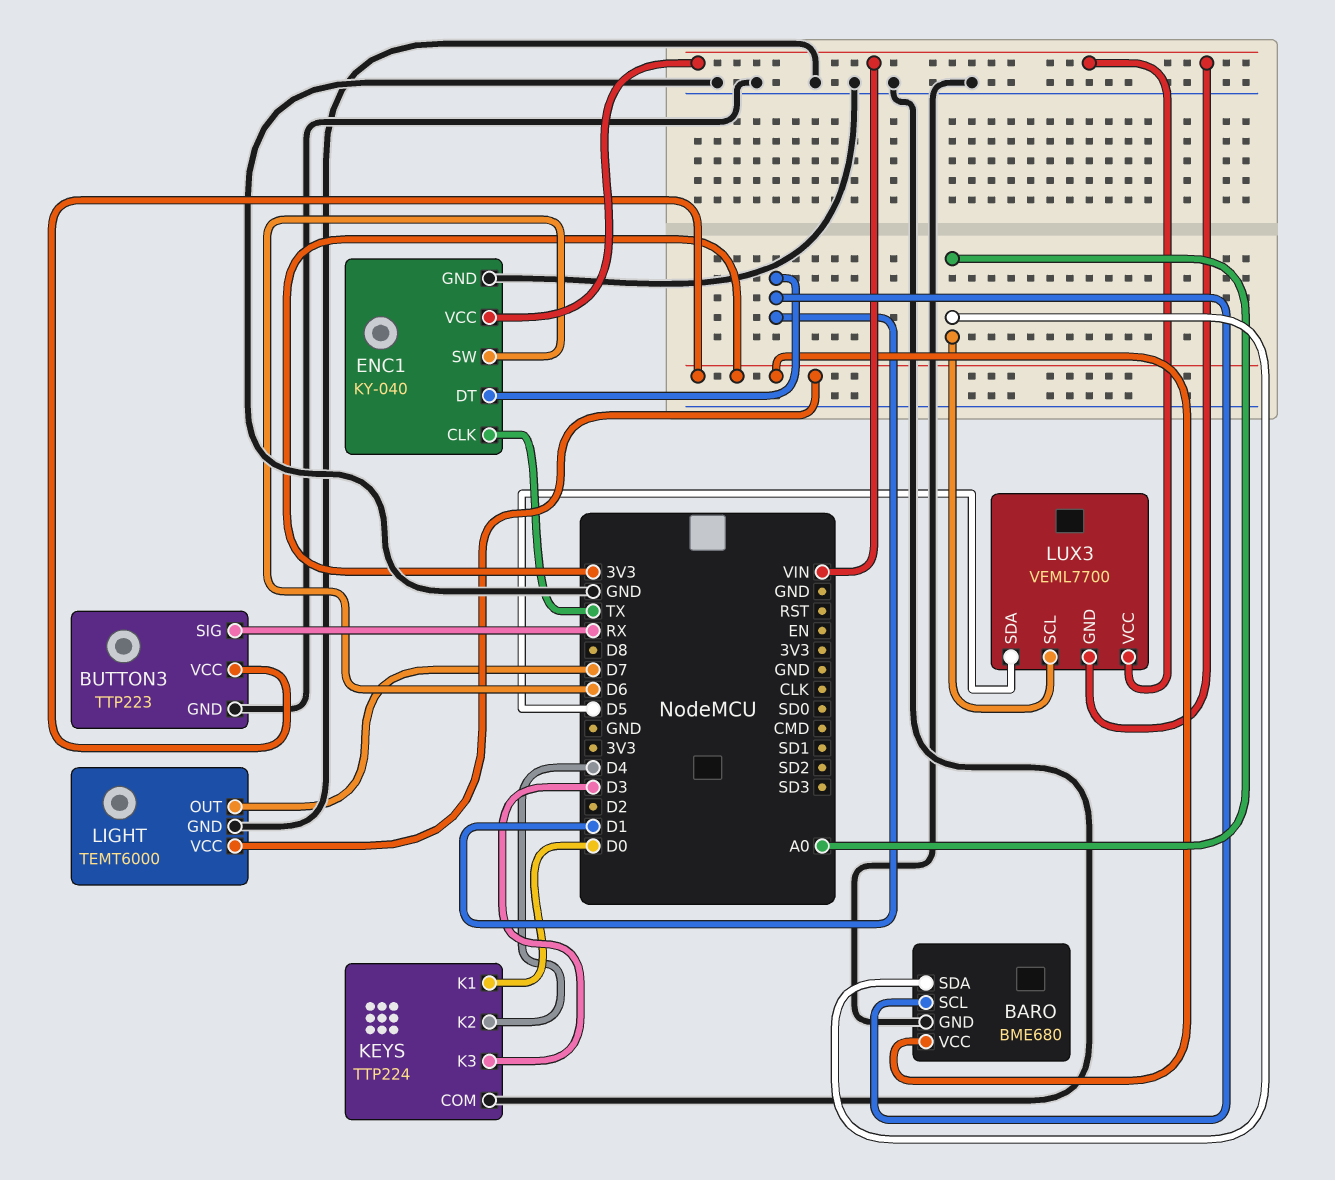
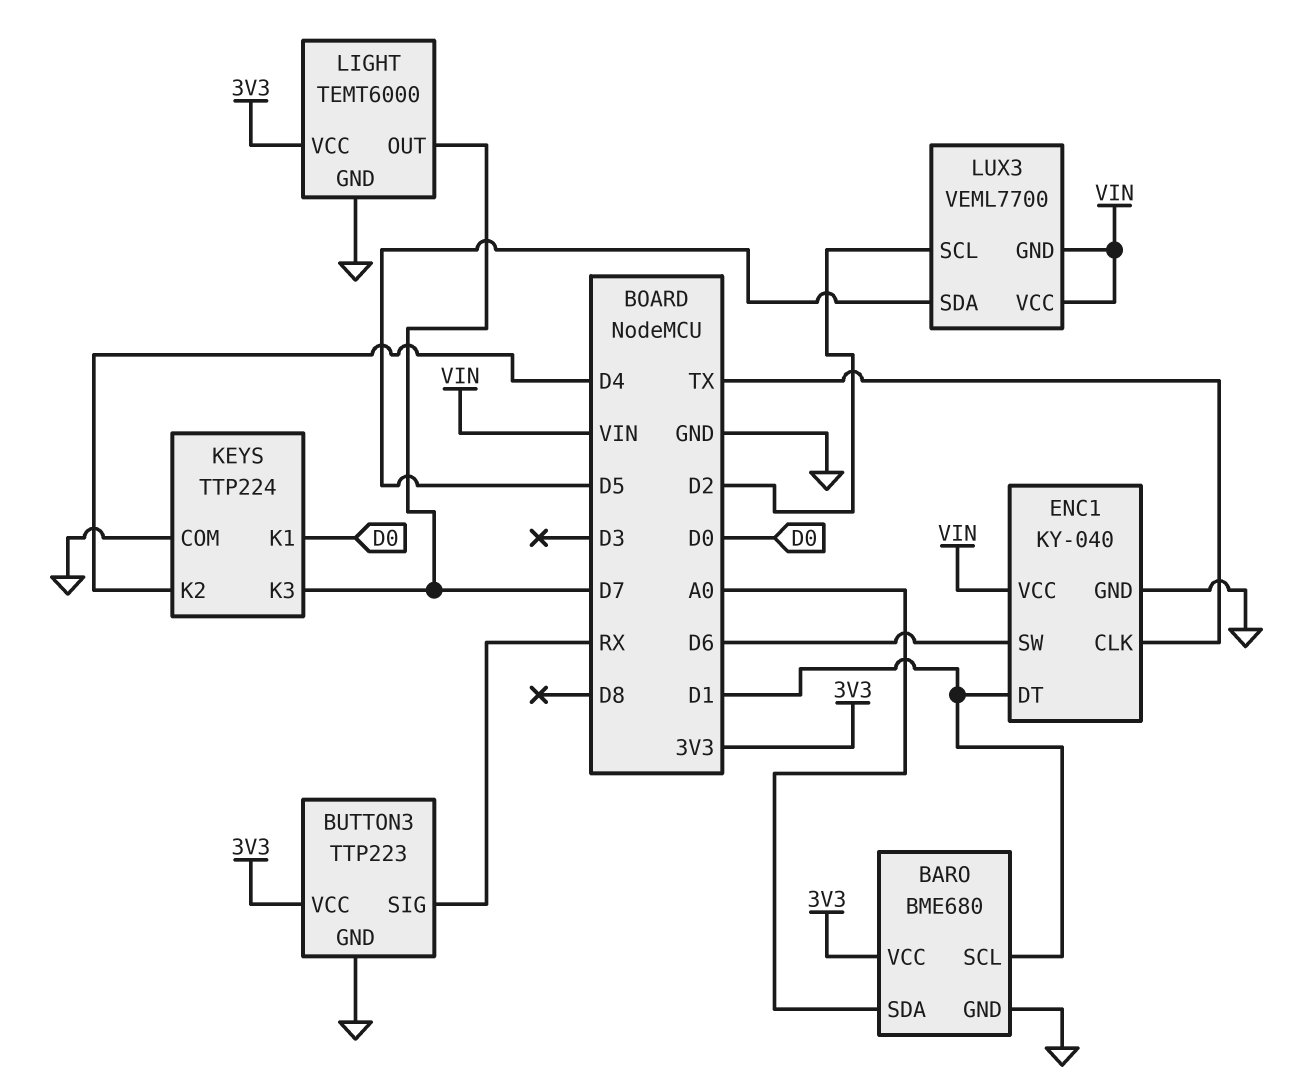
KEYS pin K3: D3 -> D7
LUX3 pin SCL: A0 -> D2

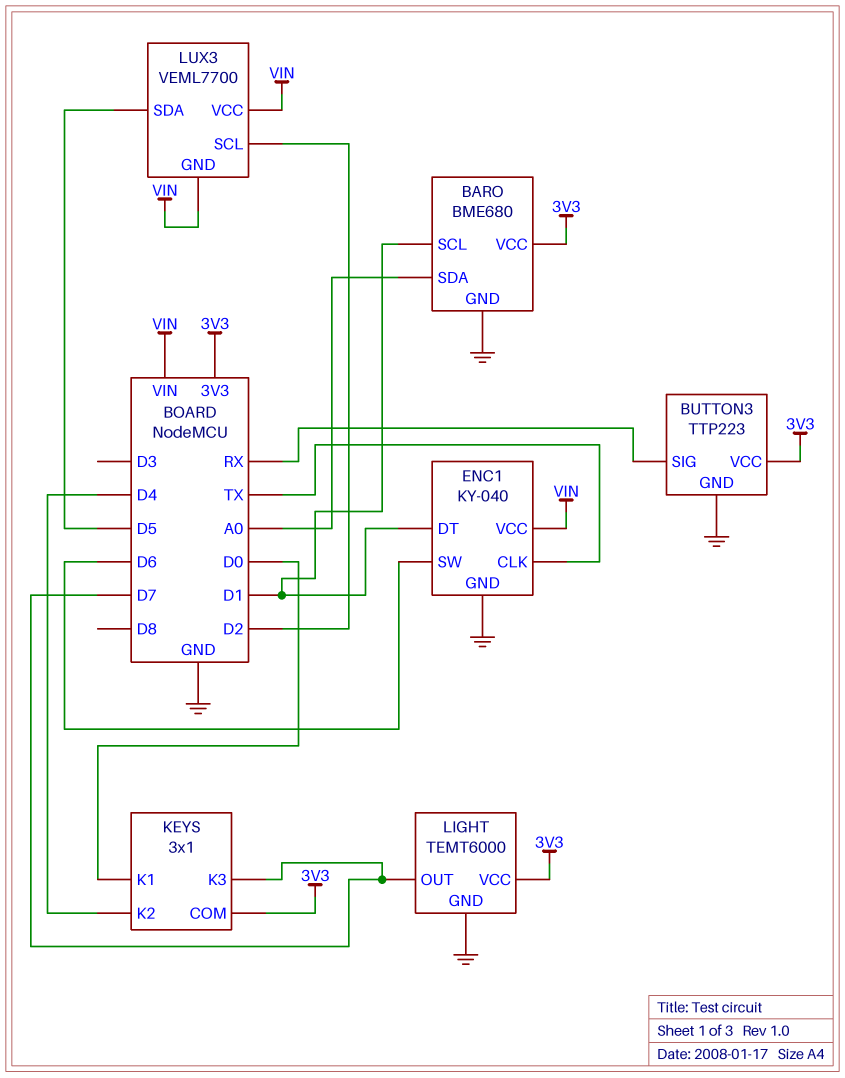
KEYS: TTP224 -> 3x1
KEYS pin COM: GND -> 3V3

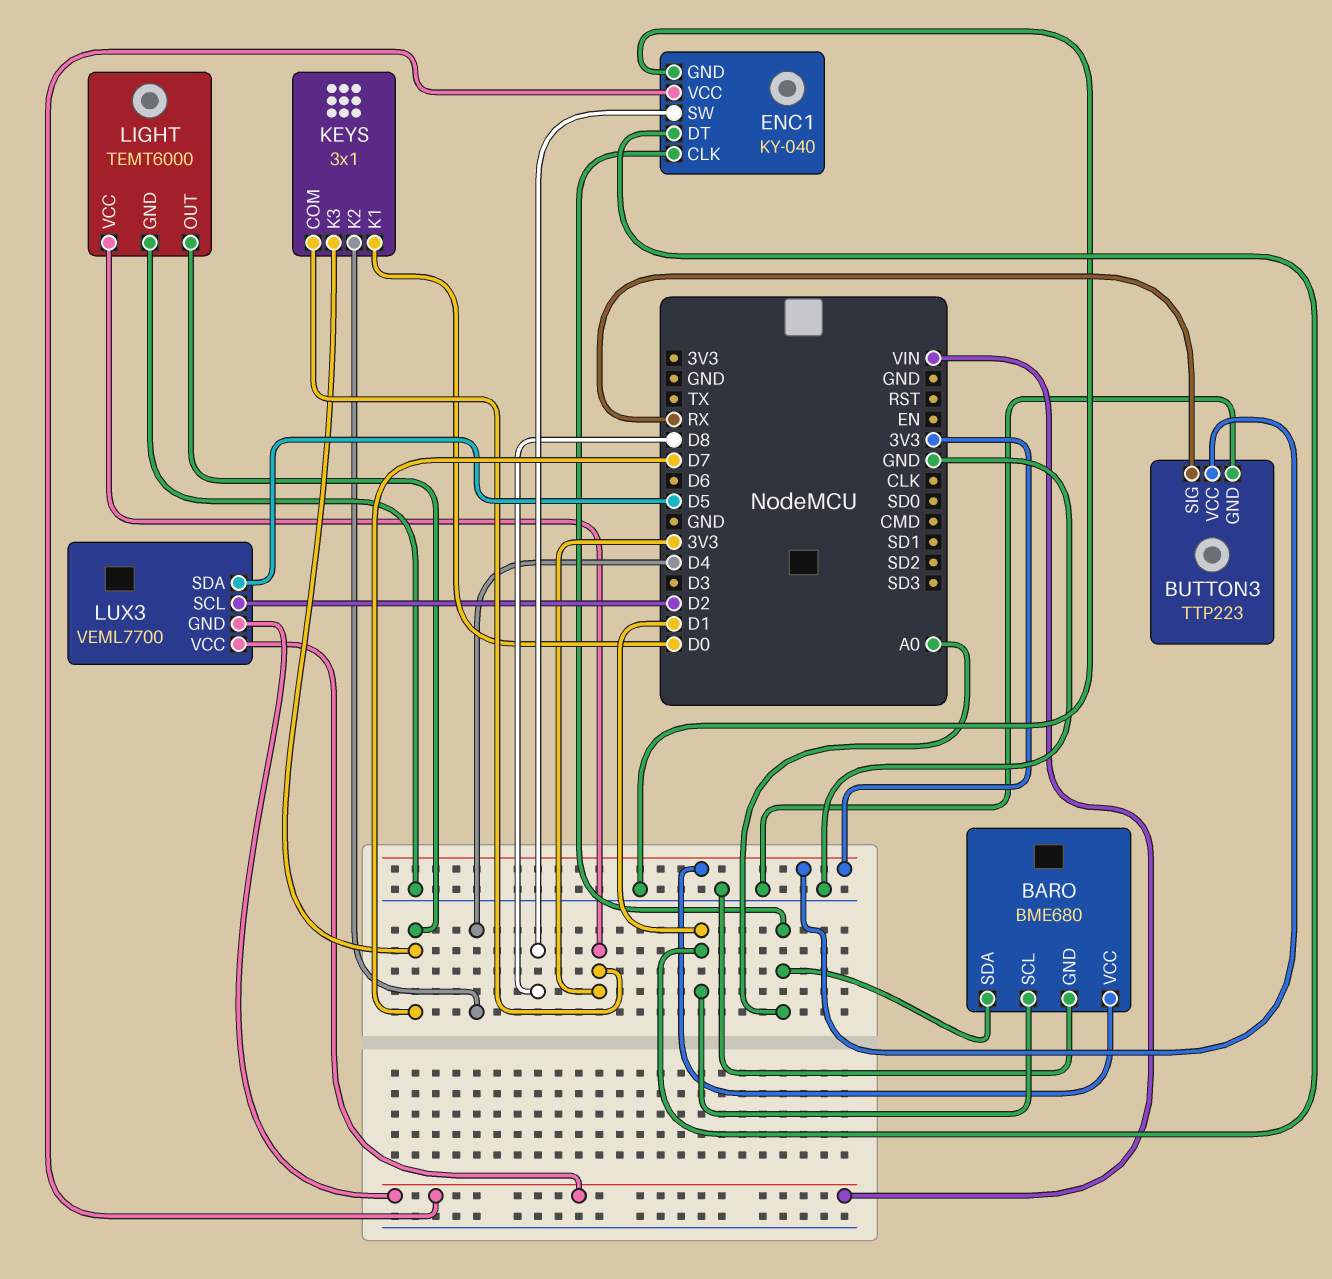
ENC1 pin CLK: TX -> A0
ENC1 pin SW: D6 -> D8

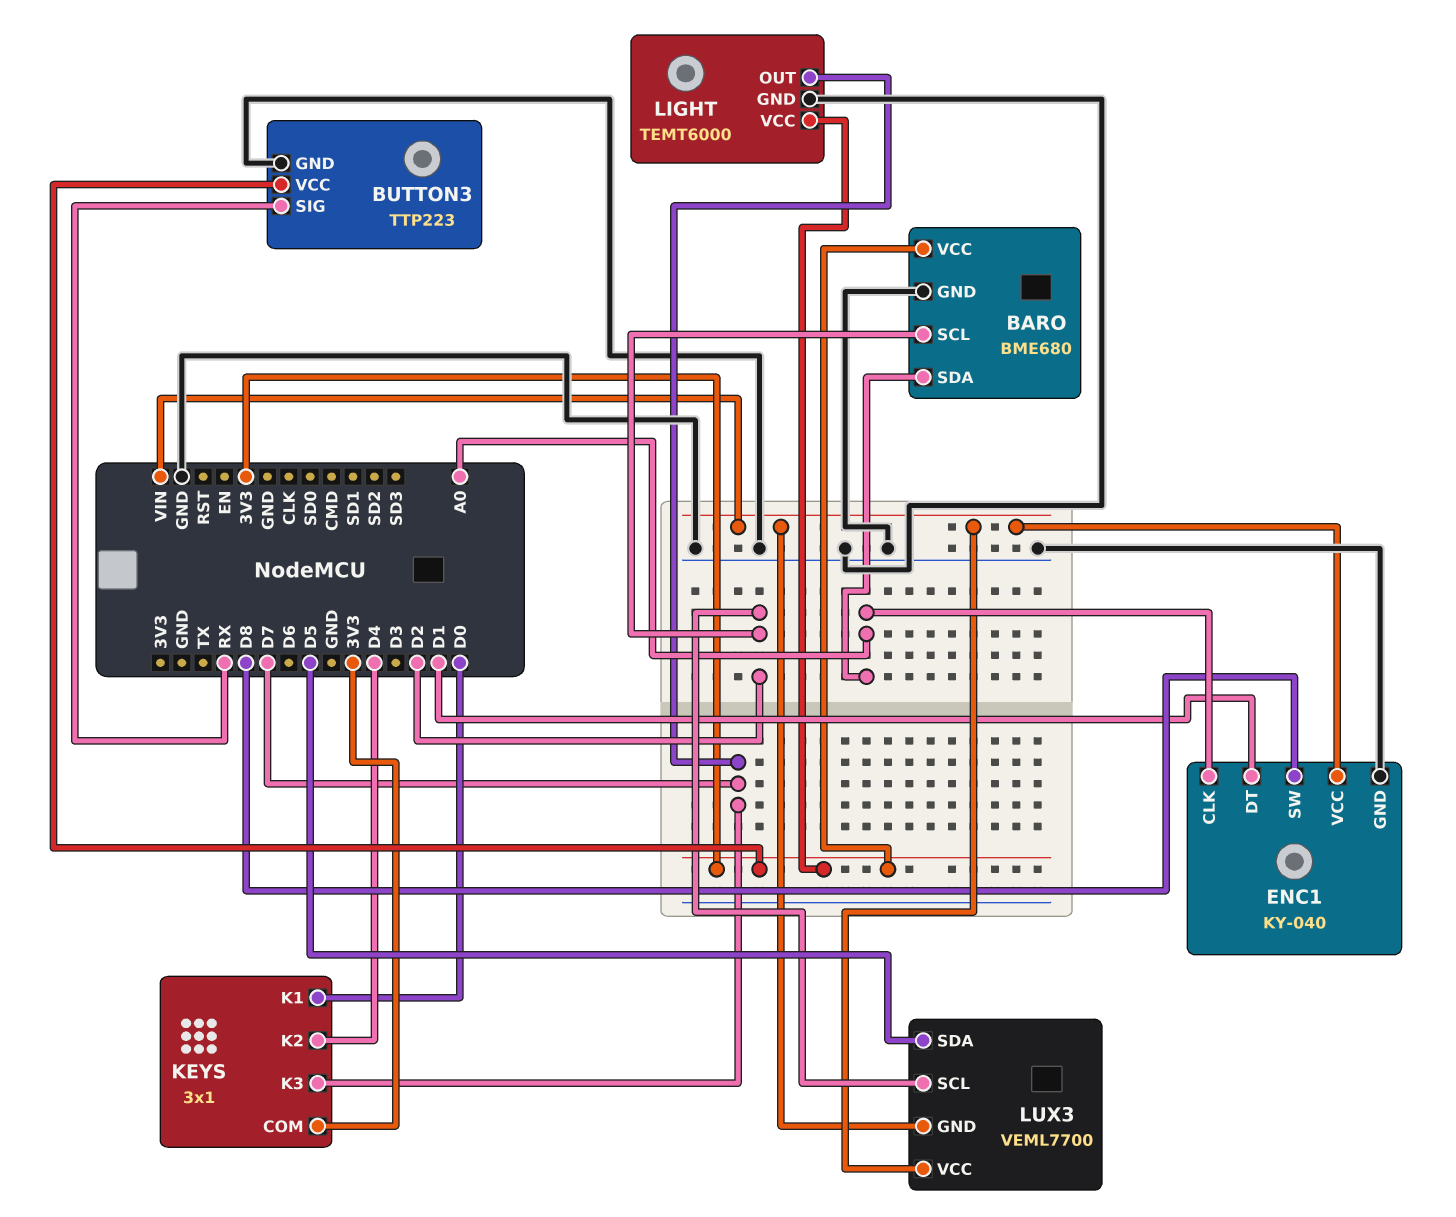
BARO pin SCL: D1 -> D2

